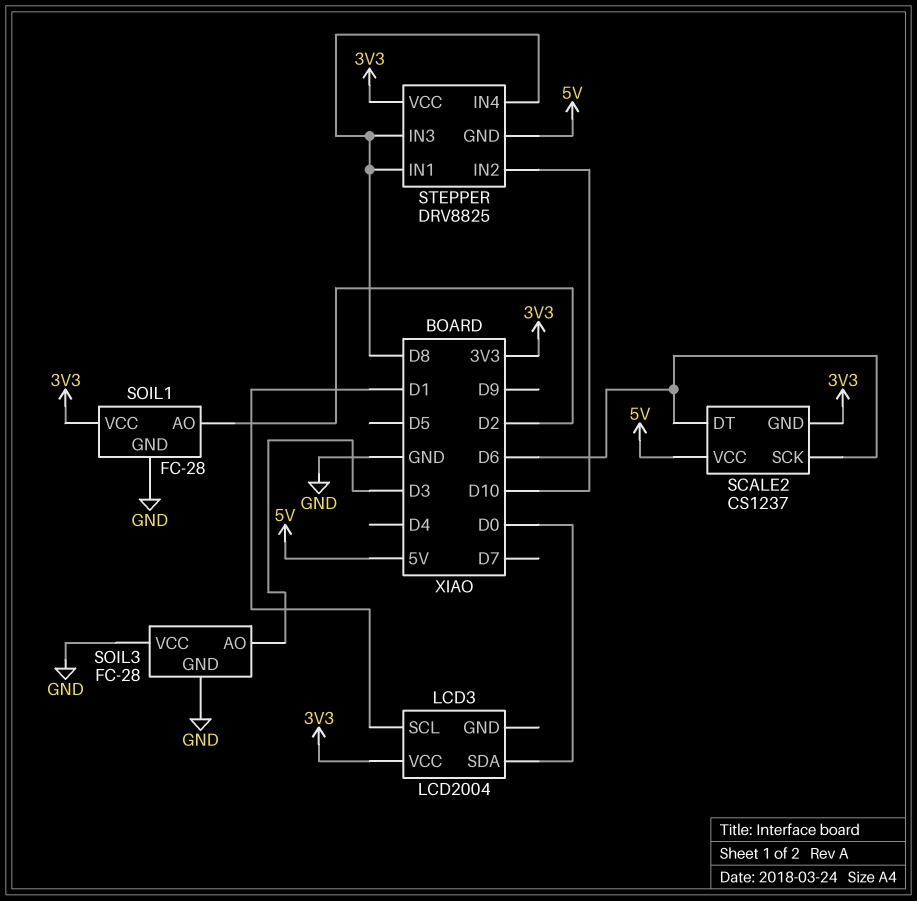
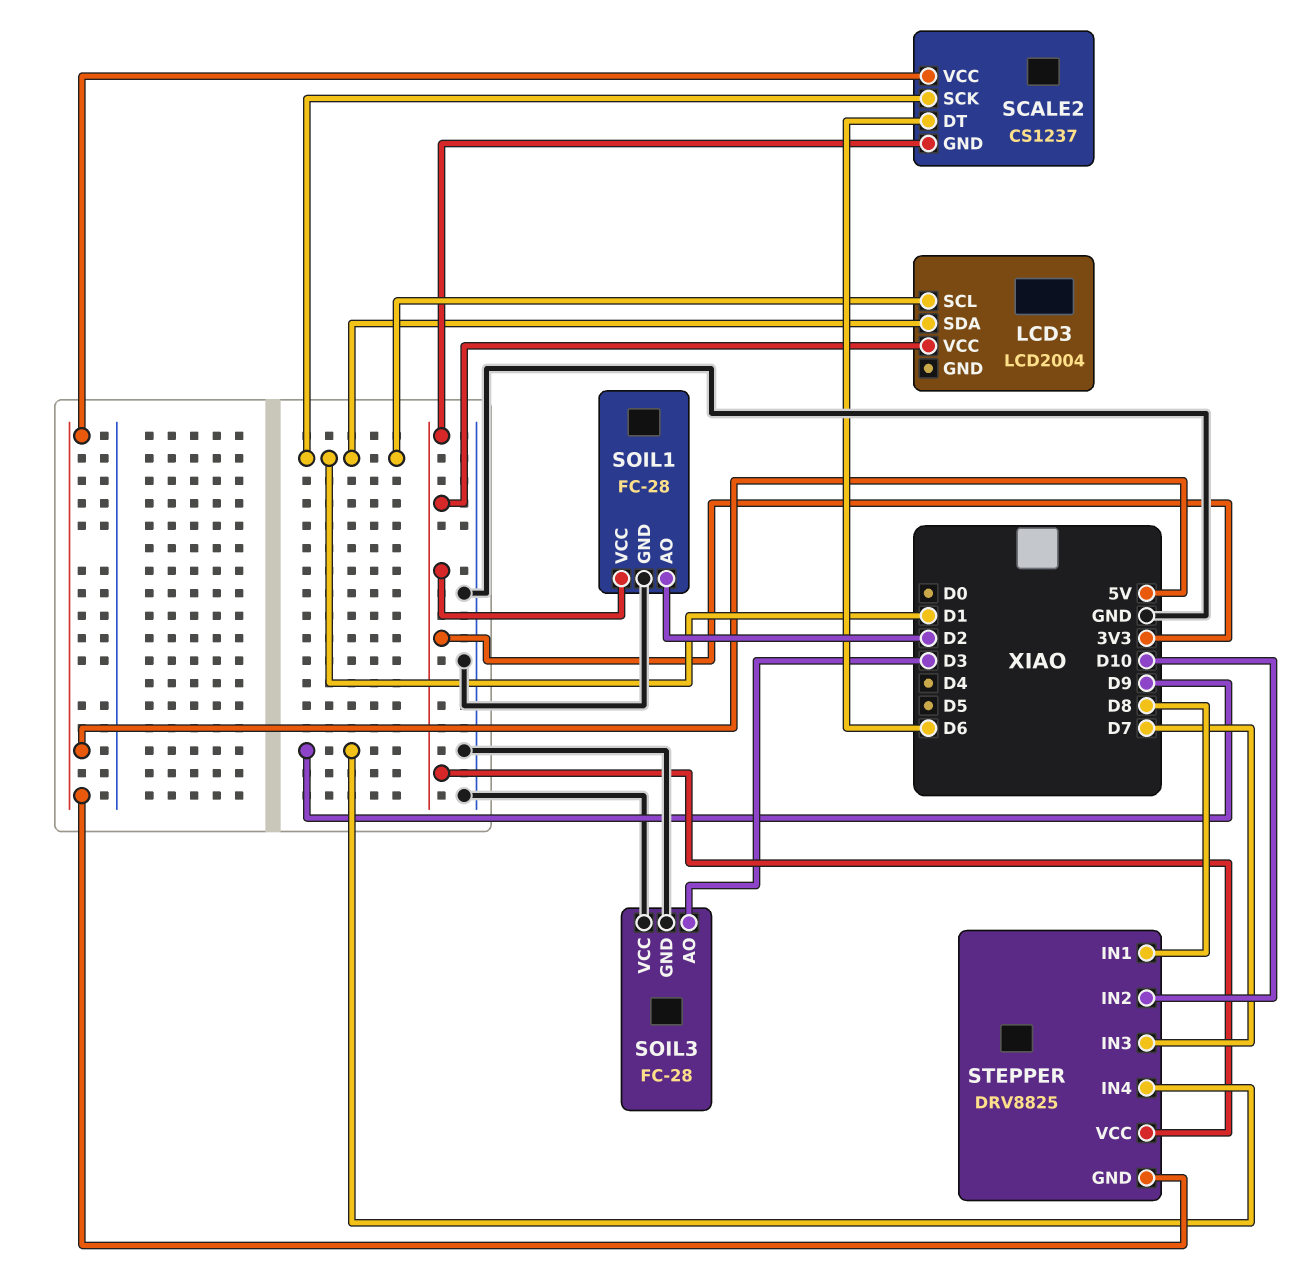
LCD3 pin SDA: D0 -> D1
SCALE2 pin SCK: D6 -> D1
STEPPER pin IN3: D8 -> D7
STEPPER pin IN4: D8 -> D9

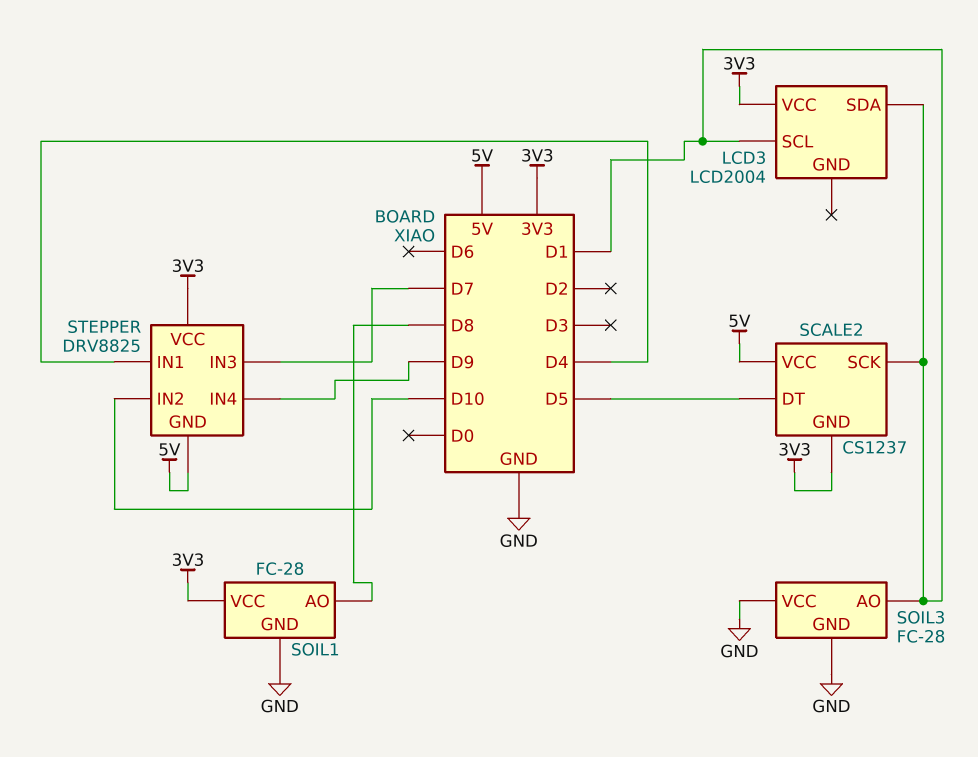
SCALE2 pin DT: D6 -> D5
SOIL1 pin AO: D2 -> D8
SOIL3 pin AO: D3 -> D1
STEPPER pin IN1: D8 -> D4

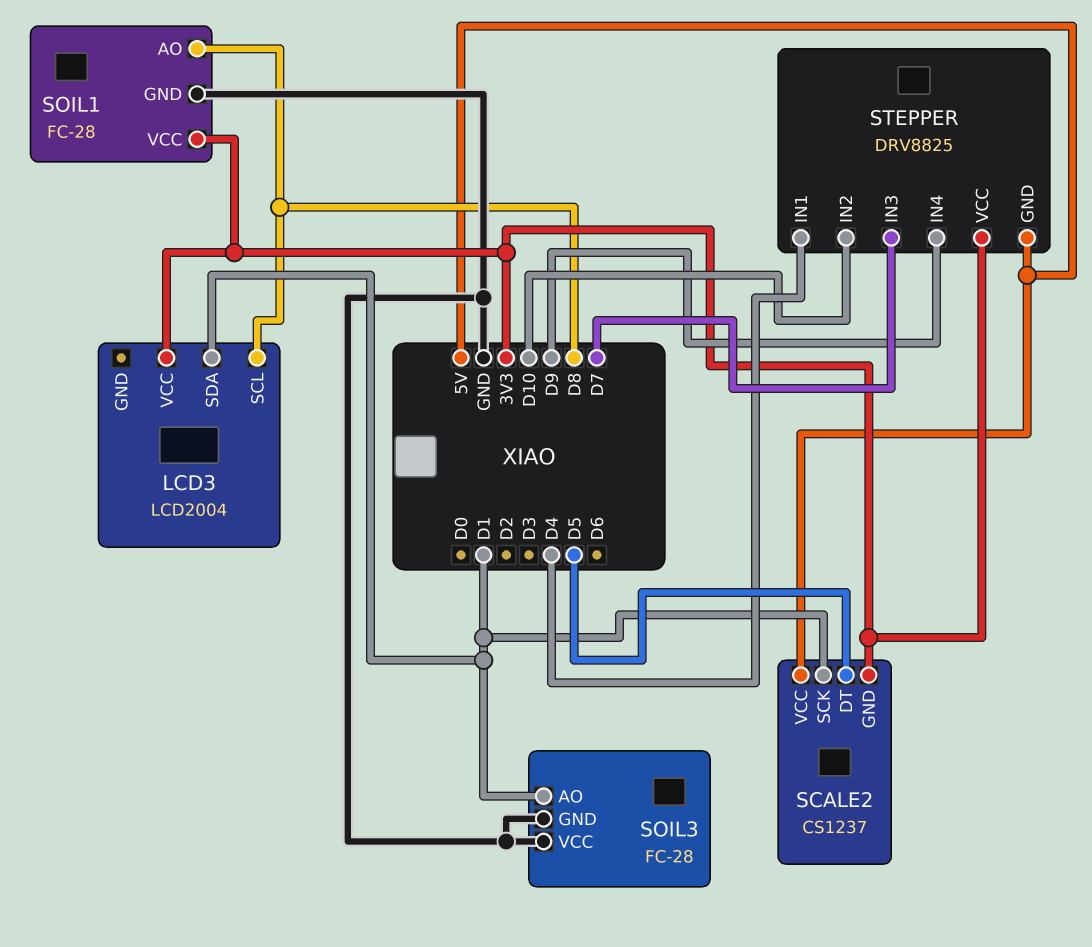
LCD3 pin SCL: D1 -> D8

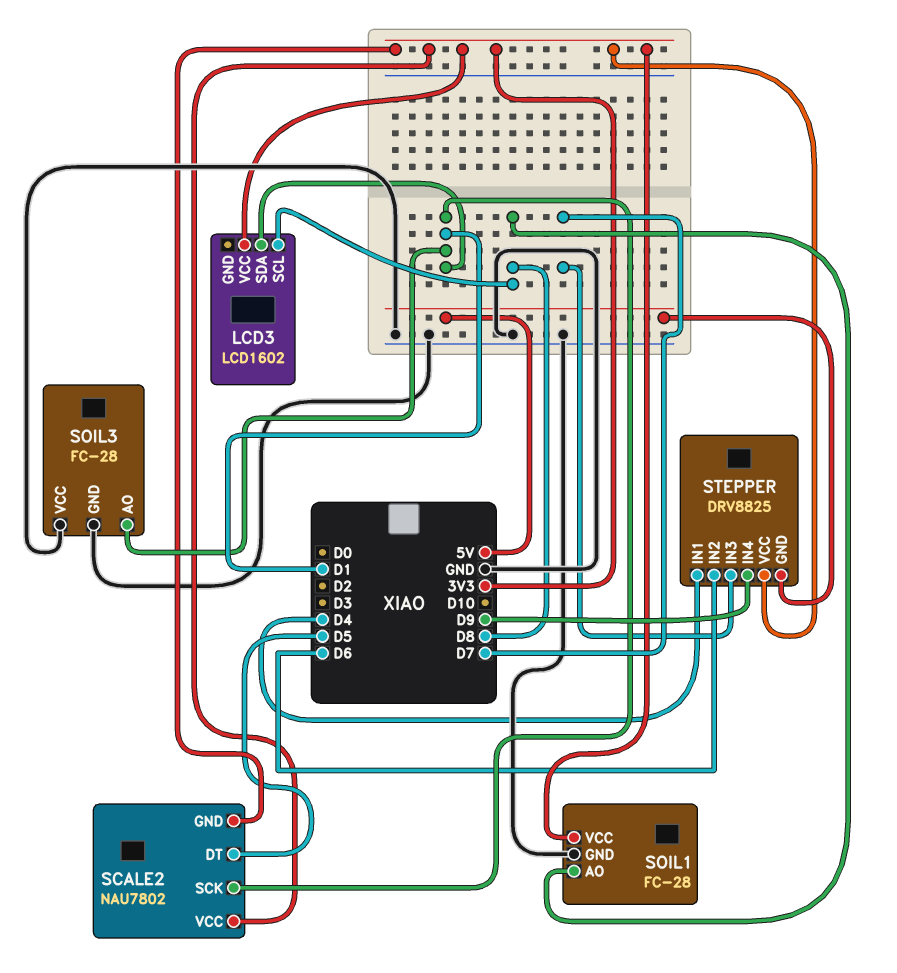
LCD3: LCD2004 -> LCD1602
SCALE2: CS1237 -> NAU7802
SCALE2 pin VCC: 5V -> 3V3
STEPPER pin IN2: D10 -> D6

